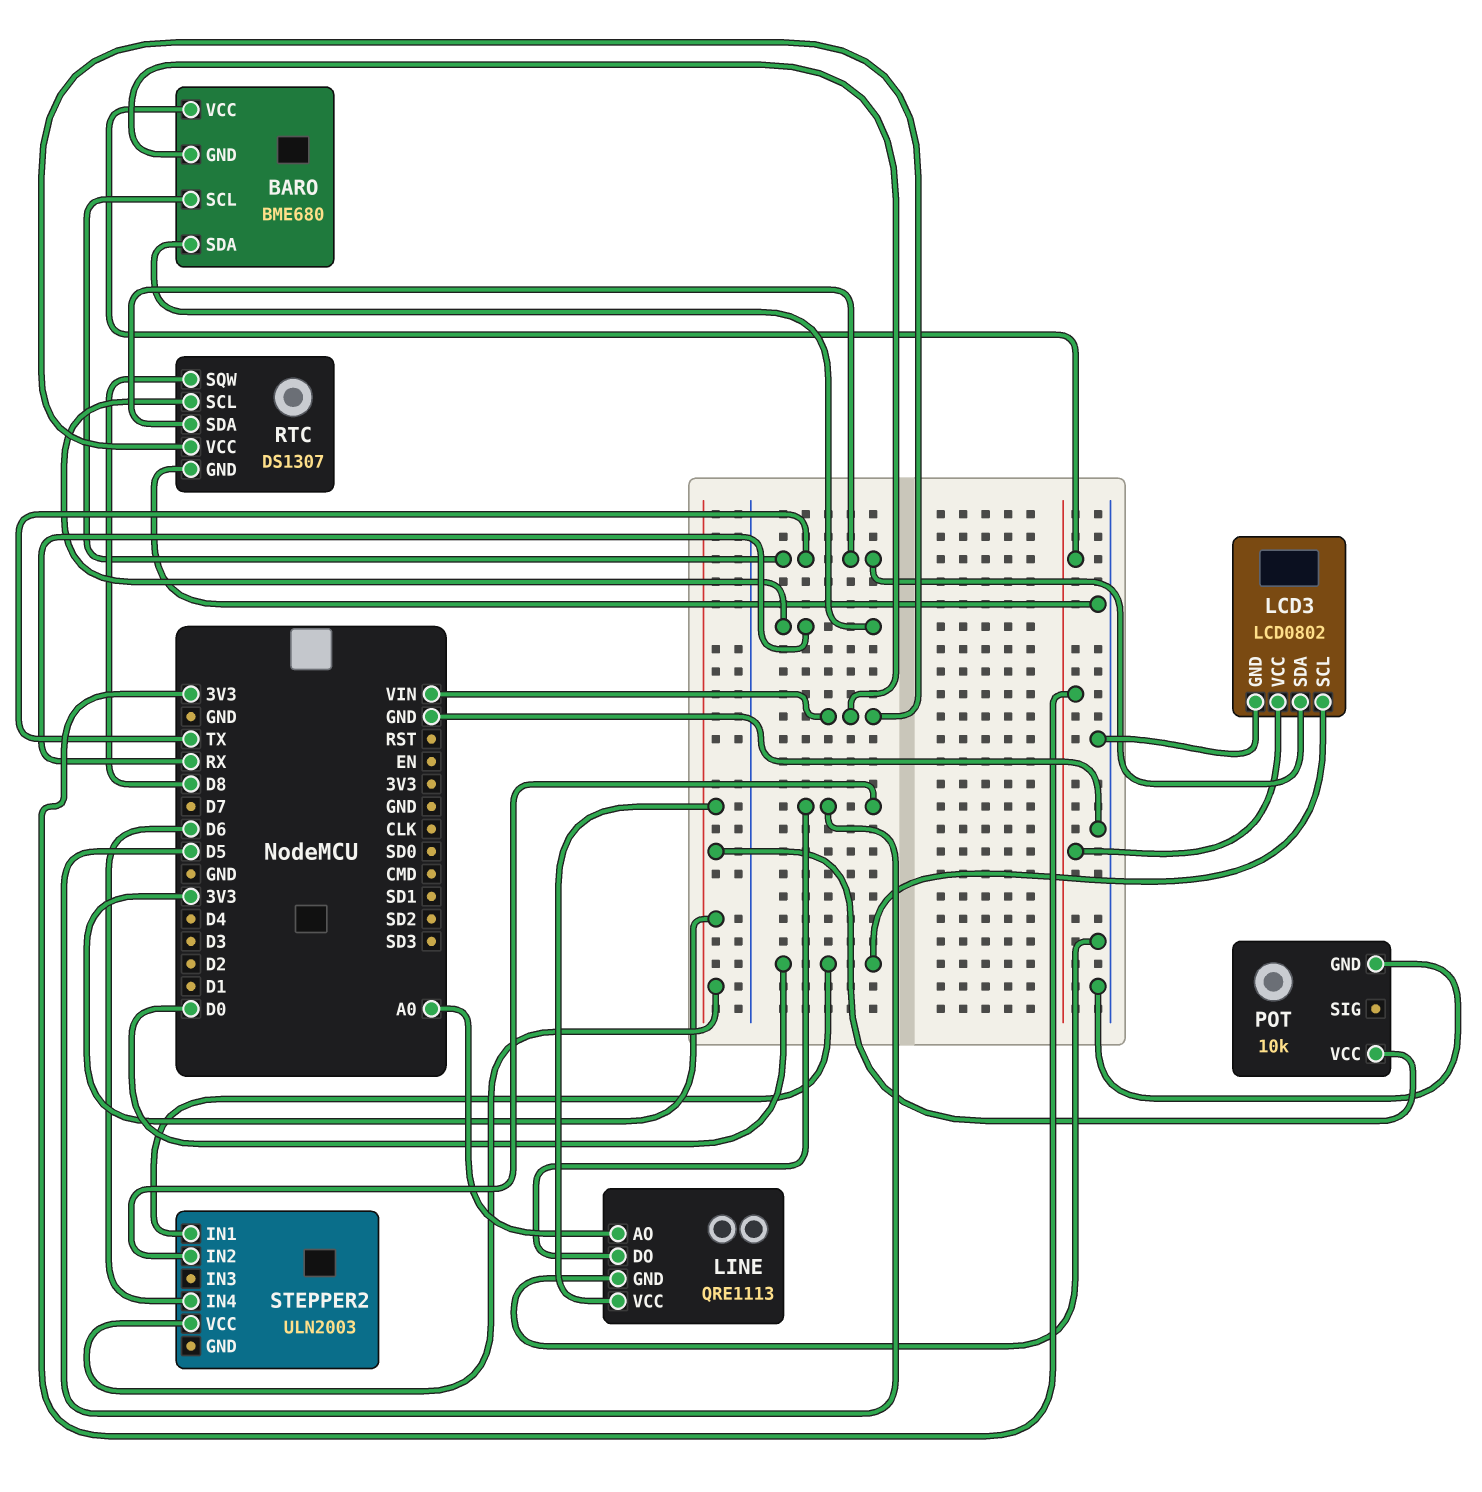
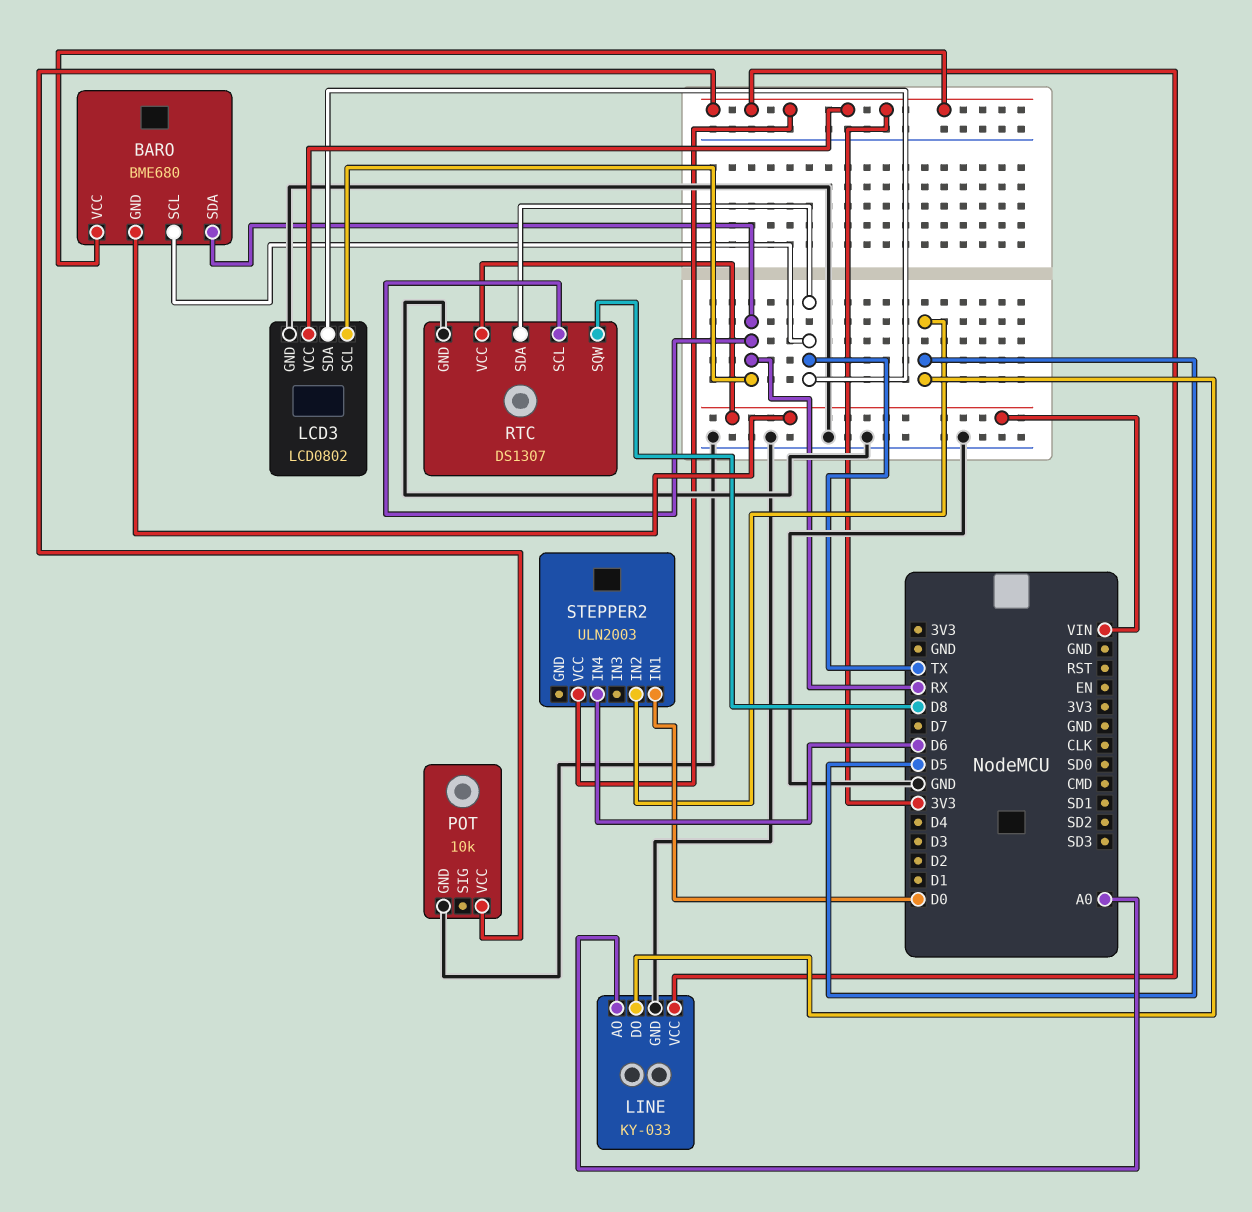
LCD3 pin SCL: D0 -> RX
LINE: QRE1113 -> KY-033

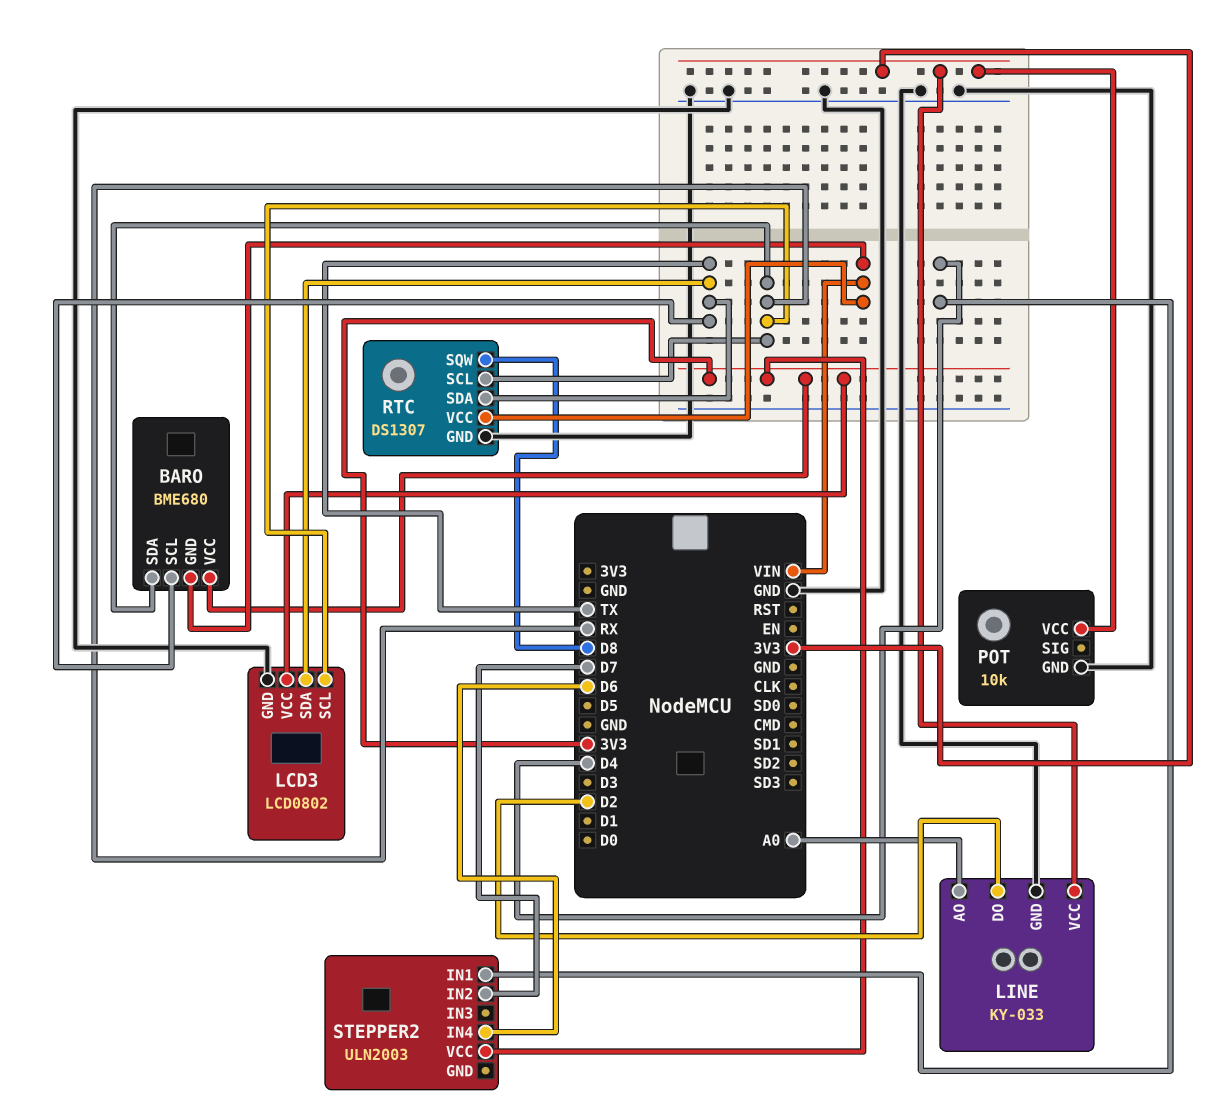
LINE pin DO: D5 -> D2
STEPPER2 pin IN1: D0 -> D4
STEPPER2 pin IN2: D5 -> D7

